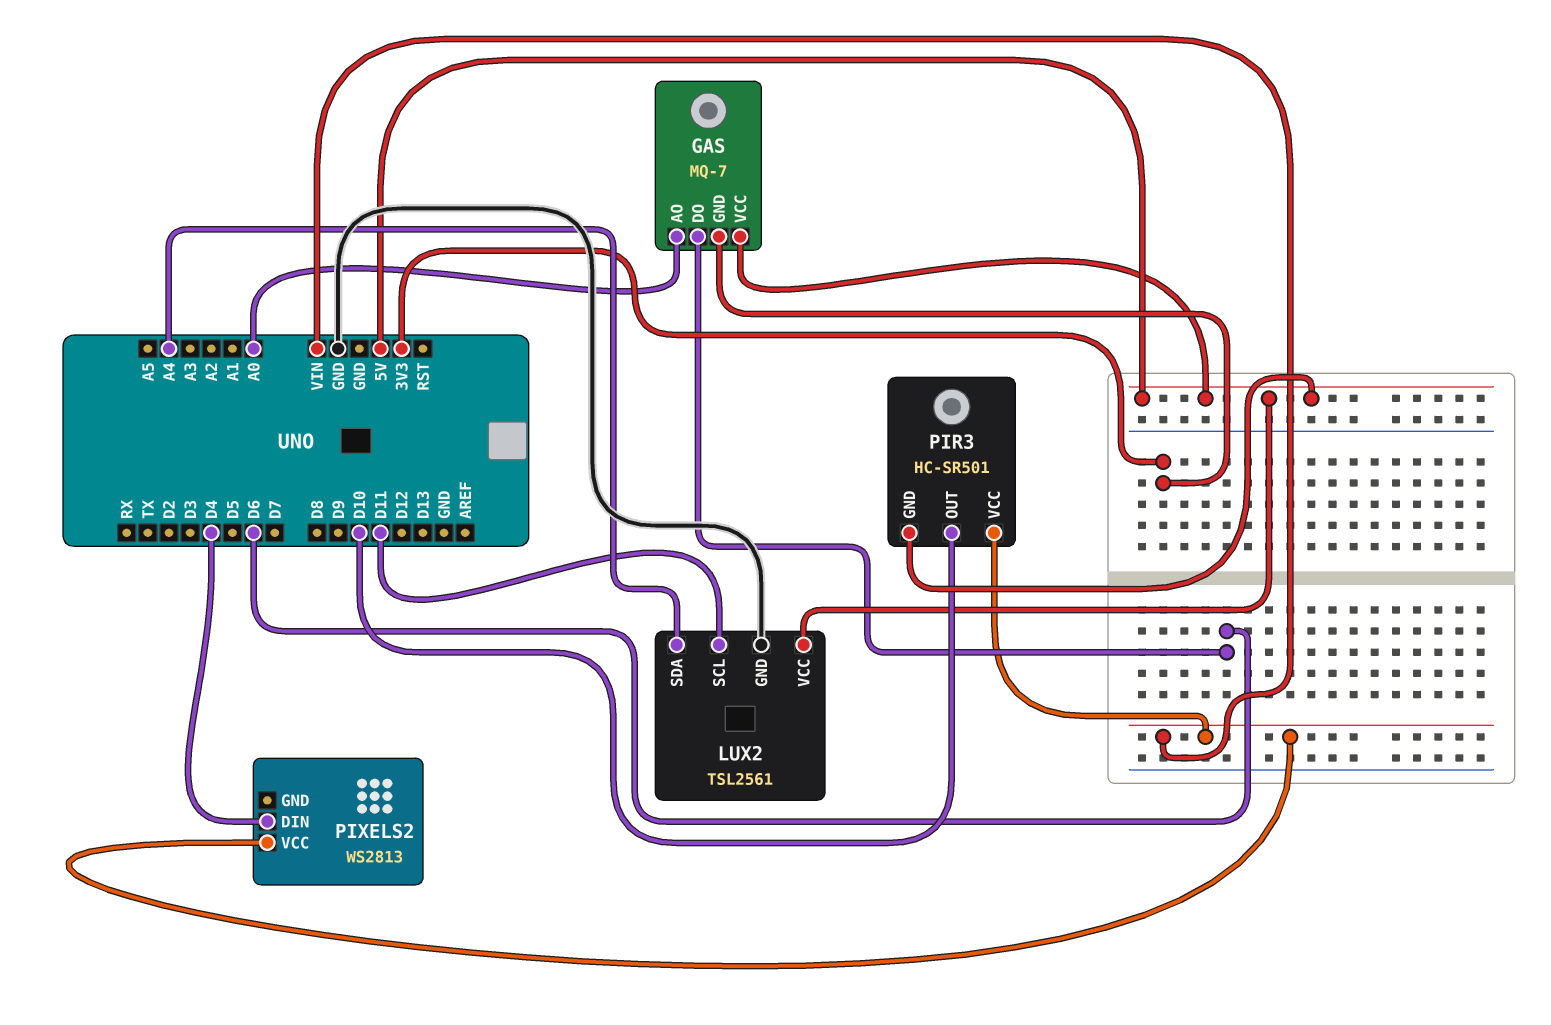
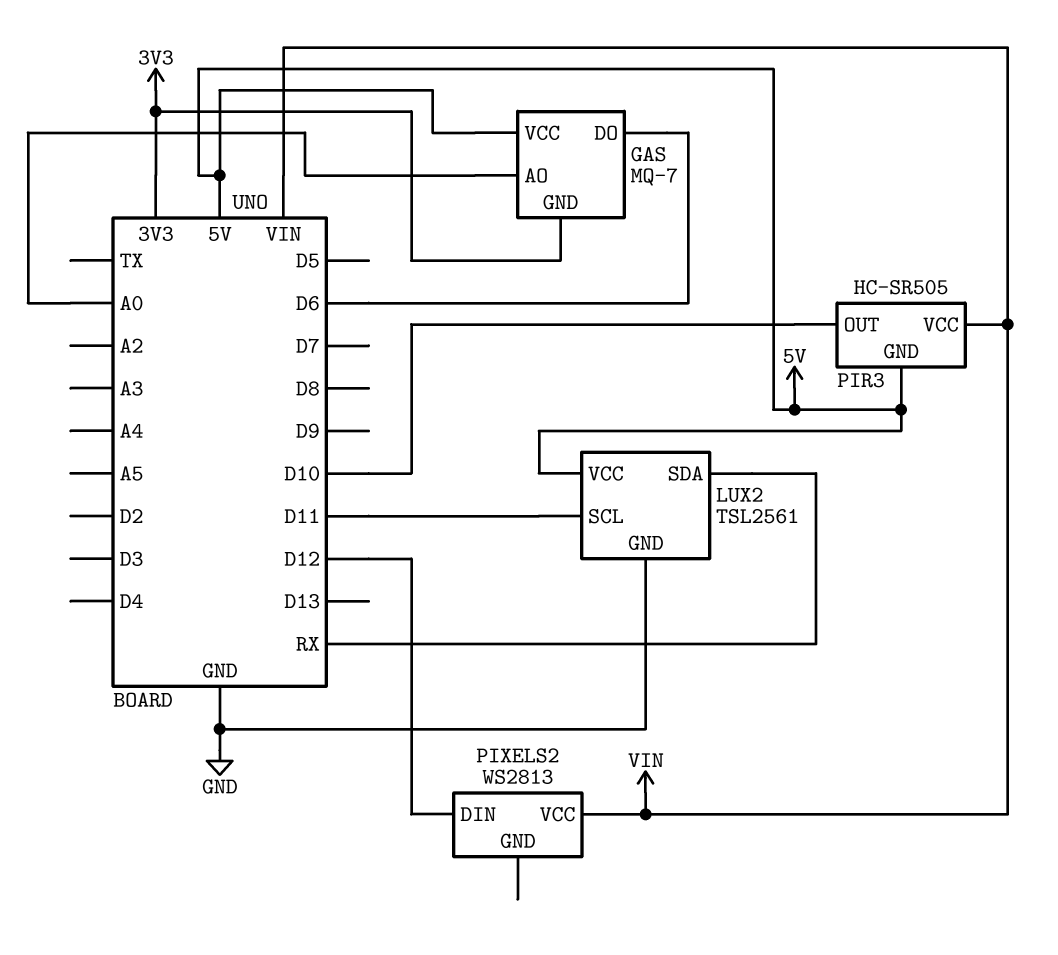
LUX2 pin SDA: A4 -> RX
PIR3: HC-SR501 -> HC-SR505
PIXELS2 pin DIN: D4 -> D12

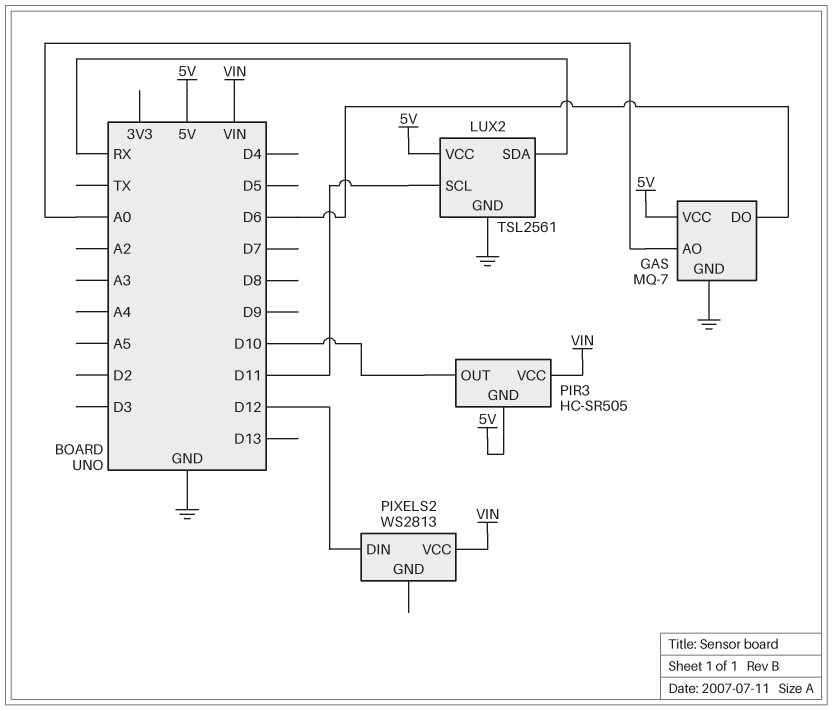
GAS pin GND: 3V3 -> GND

